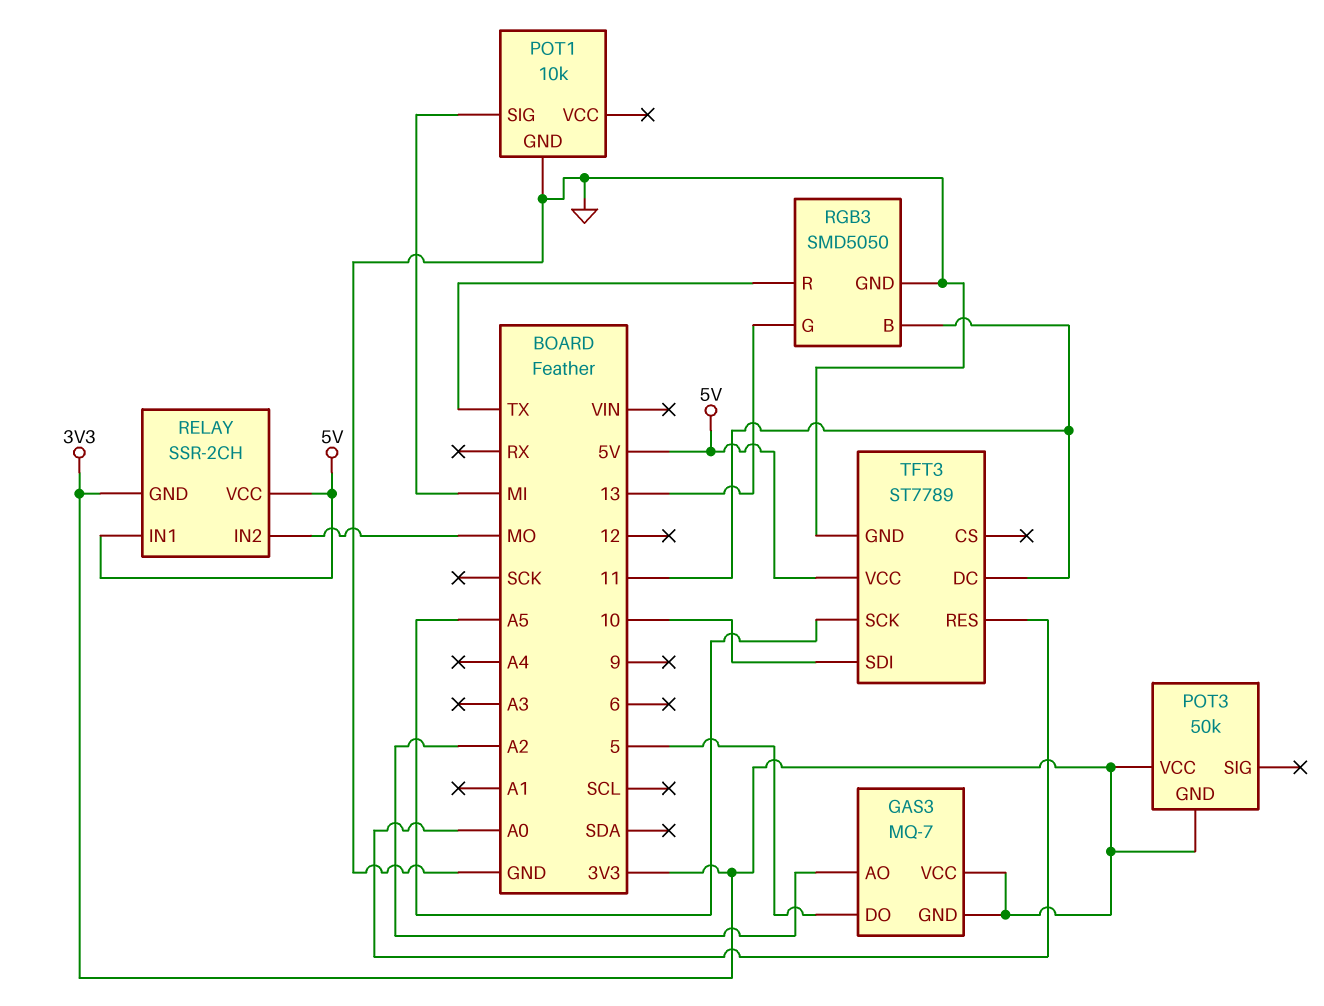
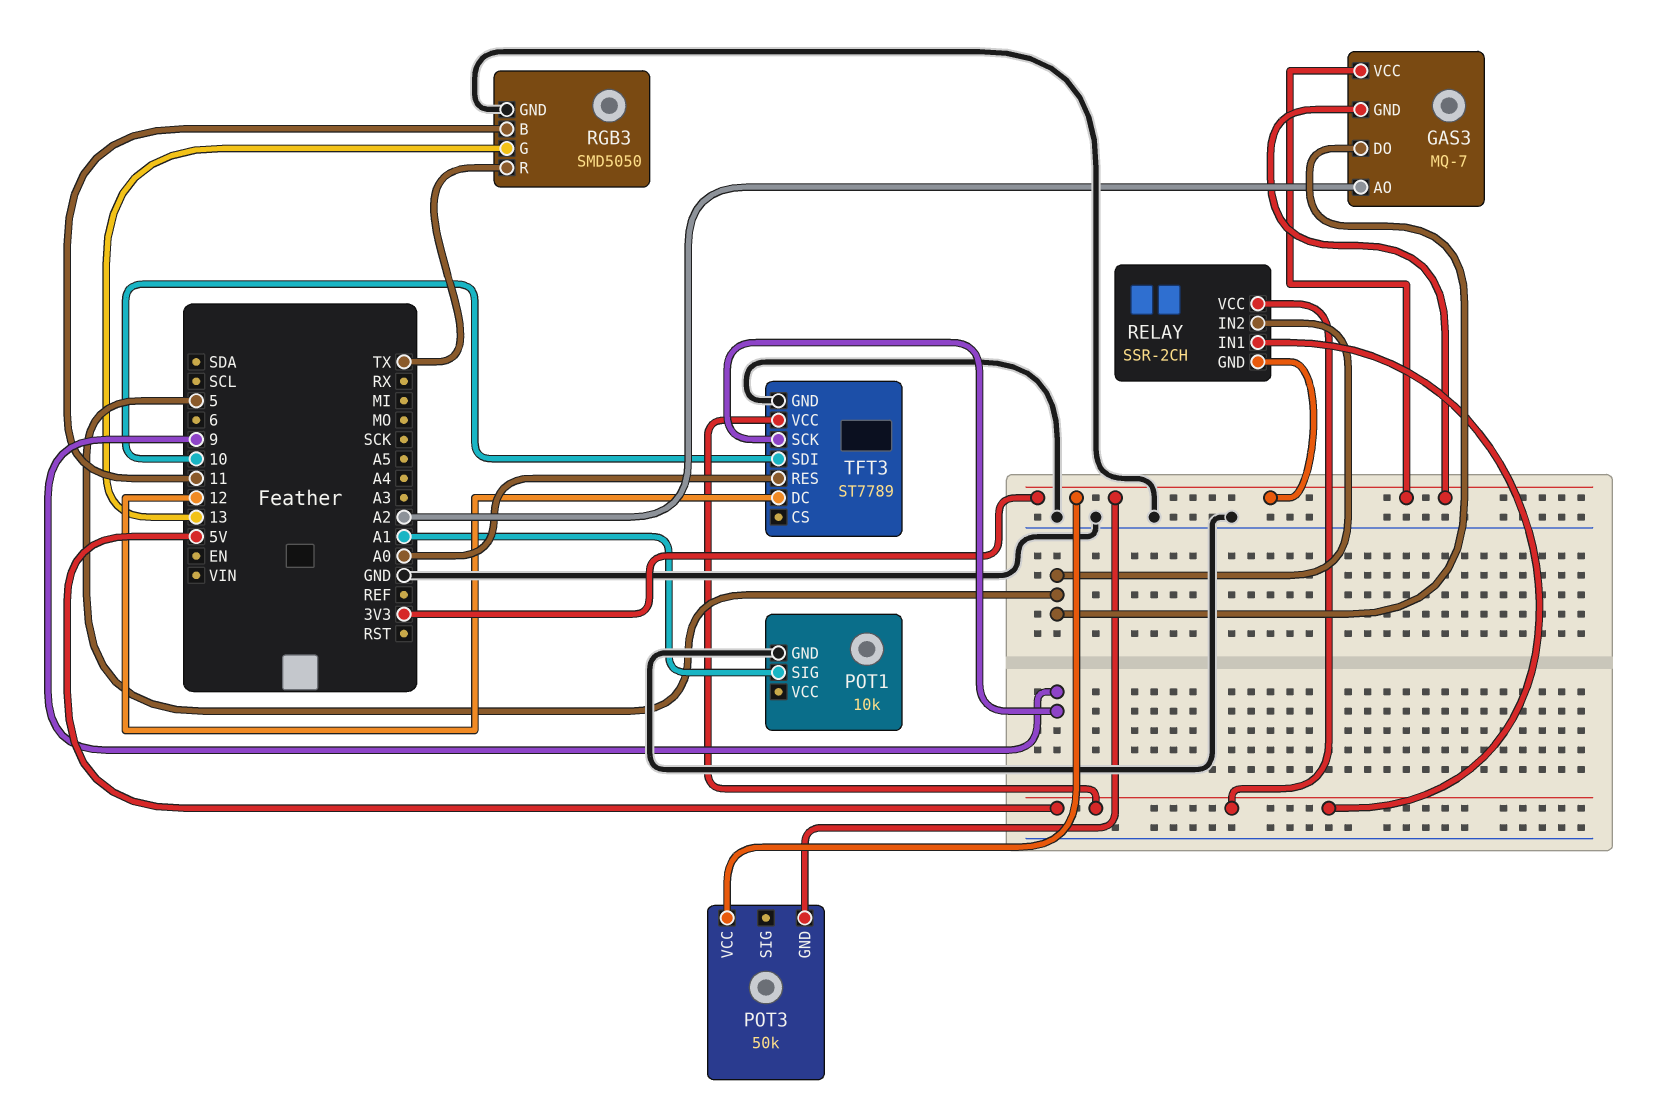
POT1 pin SIG: MI -> A1
RELAY pin IN2: MO -> 5
TFT3 pin DC: 11 -> 12
TFT3 pin SCK: A5 -> 9

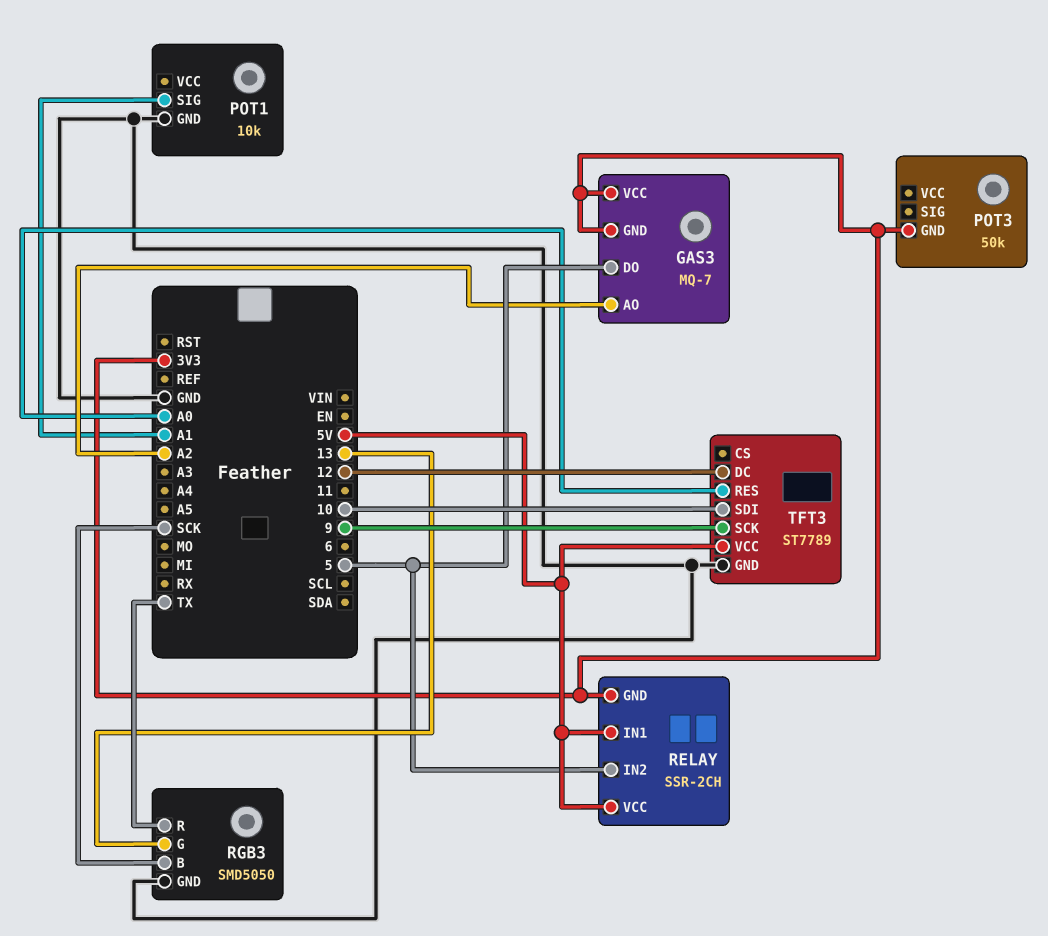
POT3 pin VCC: 3V3 -> none
RGB3 pin B: 11 -> SCK

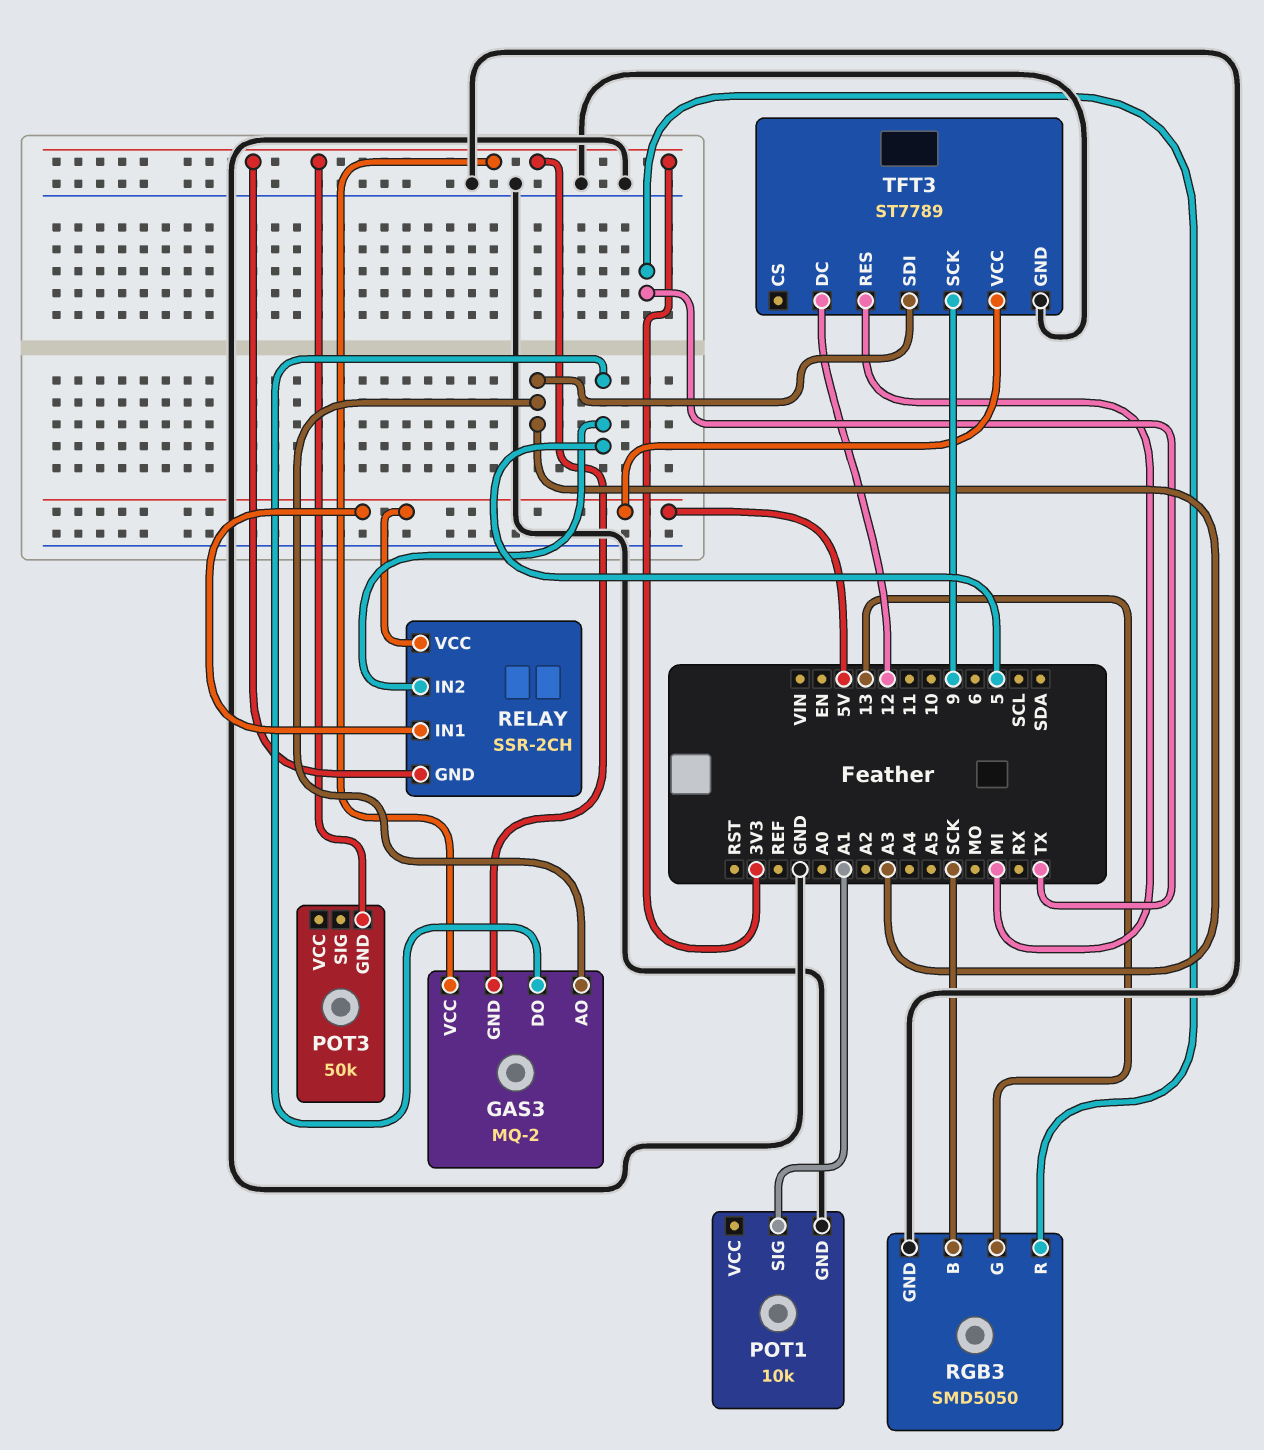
GAS3: MQ-7 -> MQ-2
GAS3 pin AO: A2 -> A3
TFT3 pin RES: A0 -> MI
TFT3 pin SDI: 10 -> A3

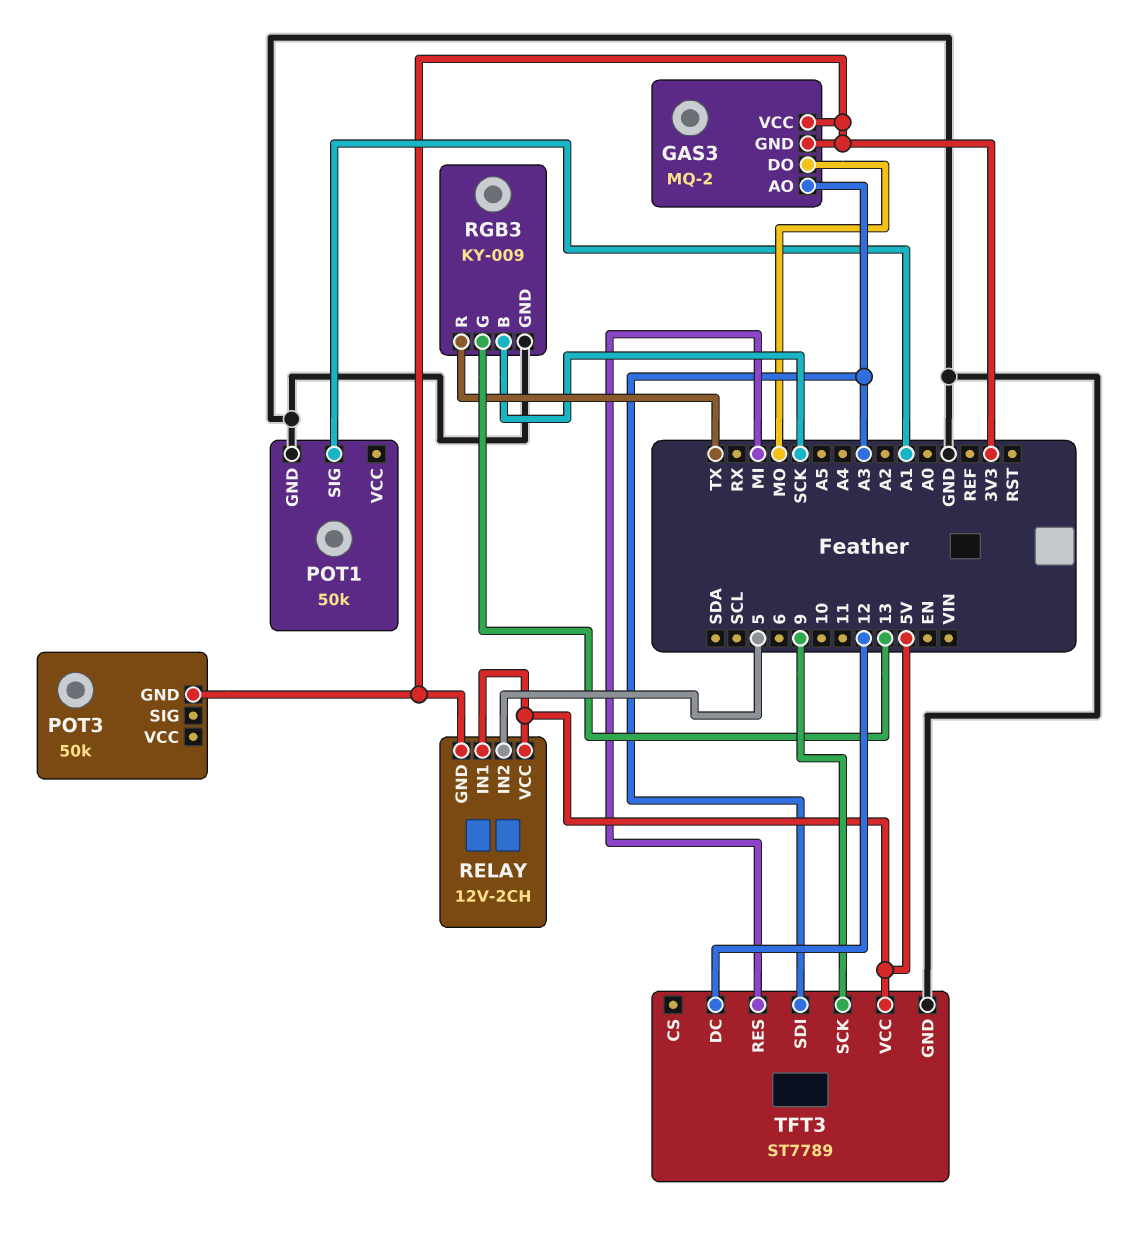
GAS3 pin DO: 5 -> MO
POT1: 10k -> 50k
RELAY: SSR-2CH -> 12V-2CH
RGB3: SMD5050 -> KY-009

